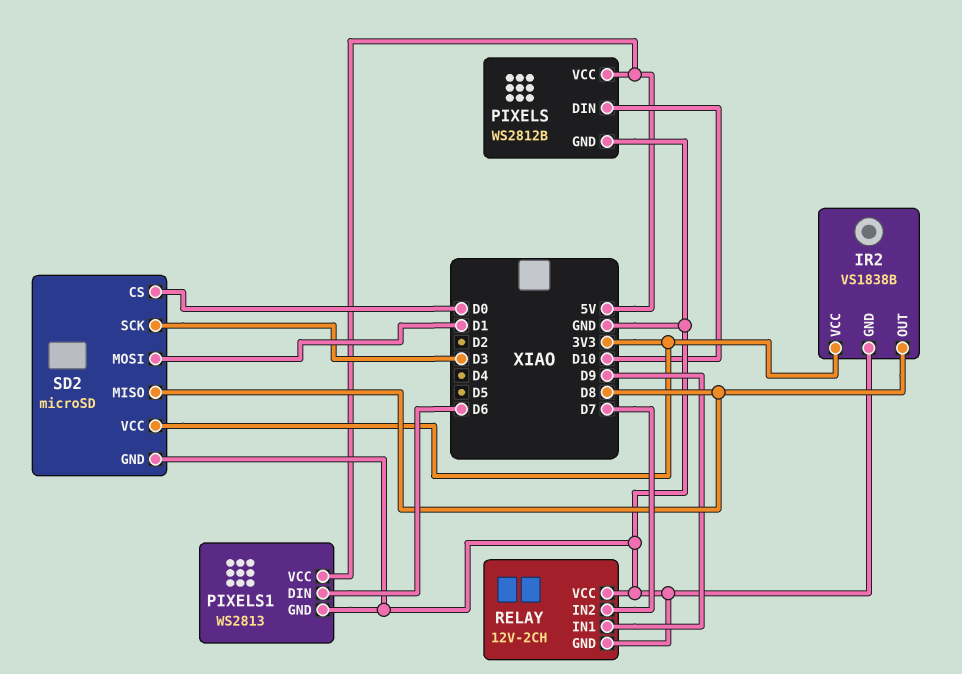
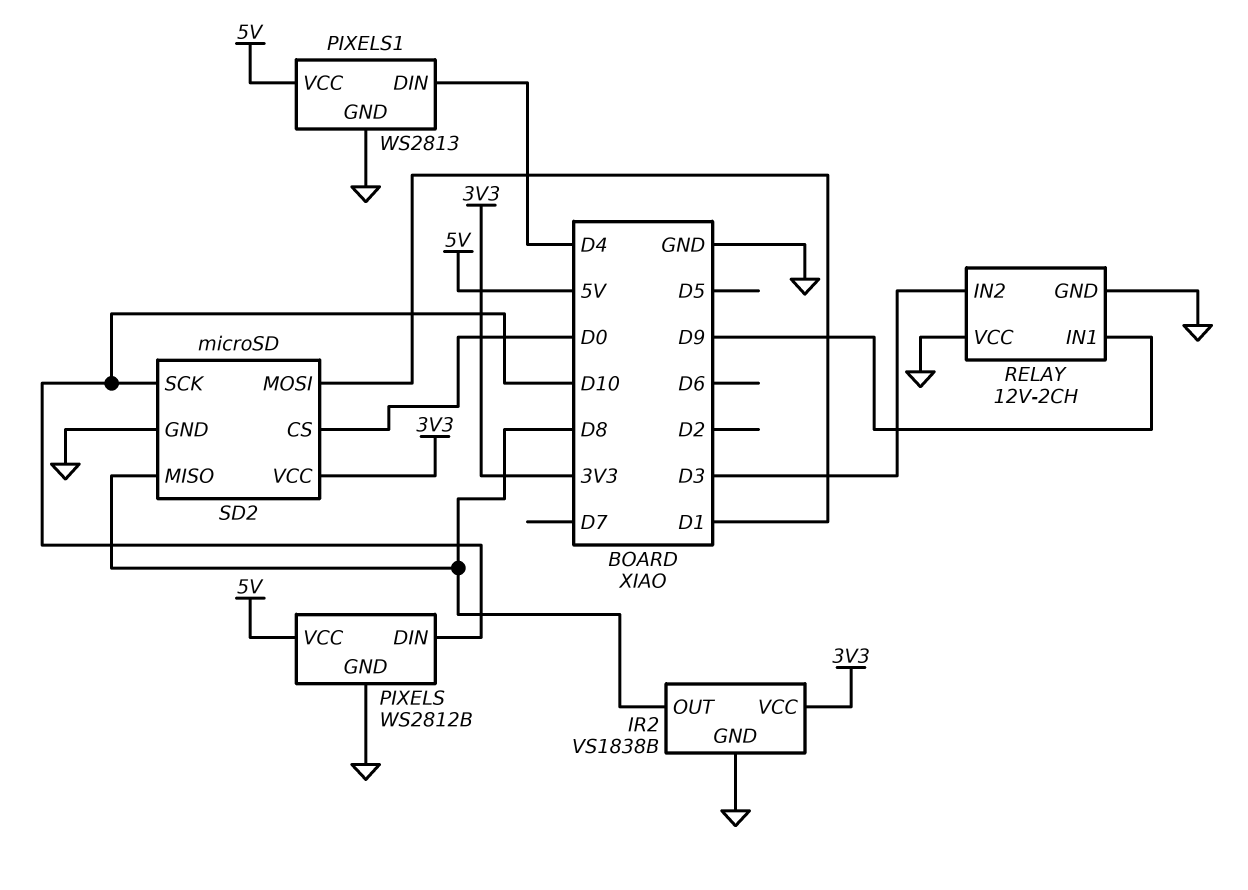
PIXELS1 pin DIN: D6 -> D4
RELAY pin IN2: D7 -> D3
SD2 pin SCK: D3 -> D10

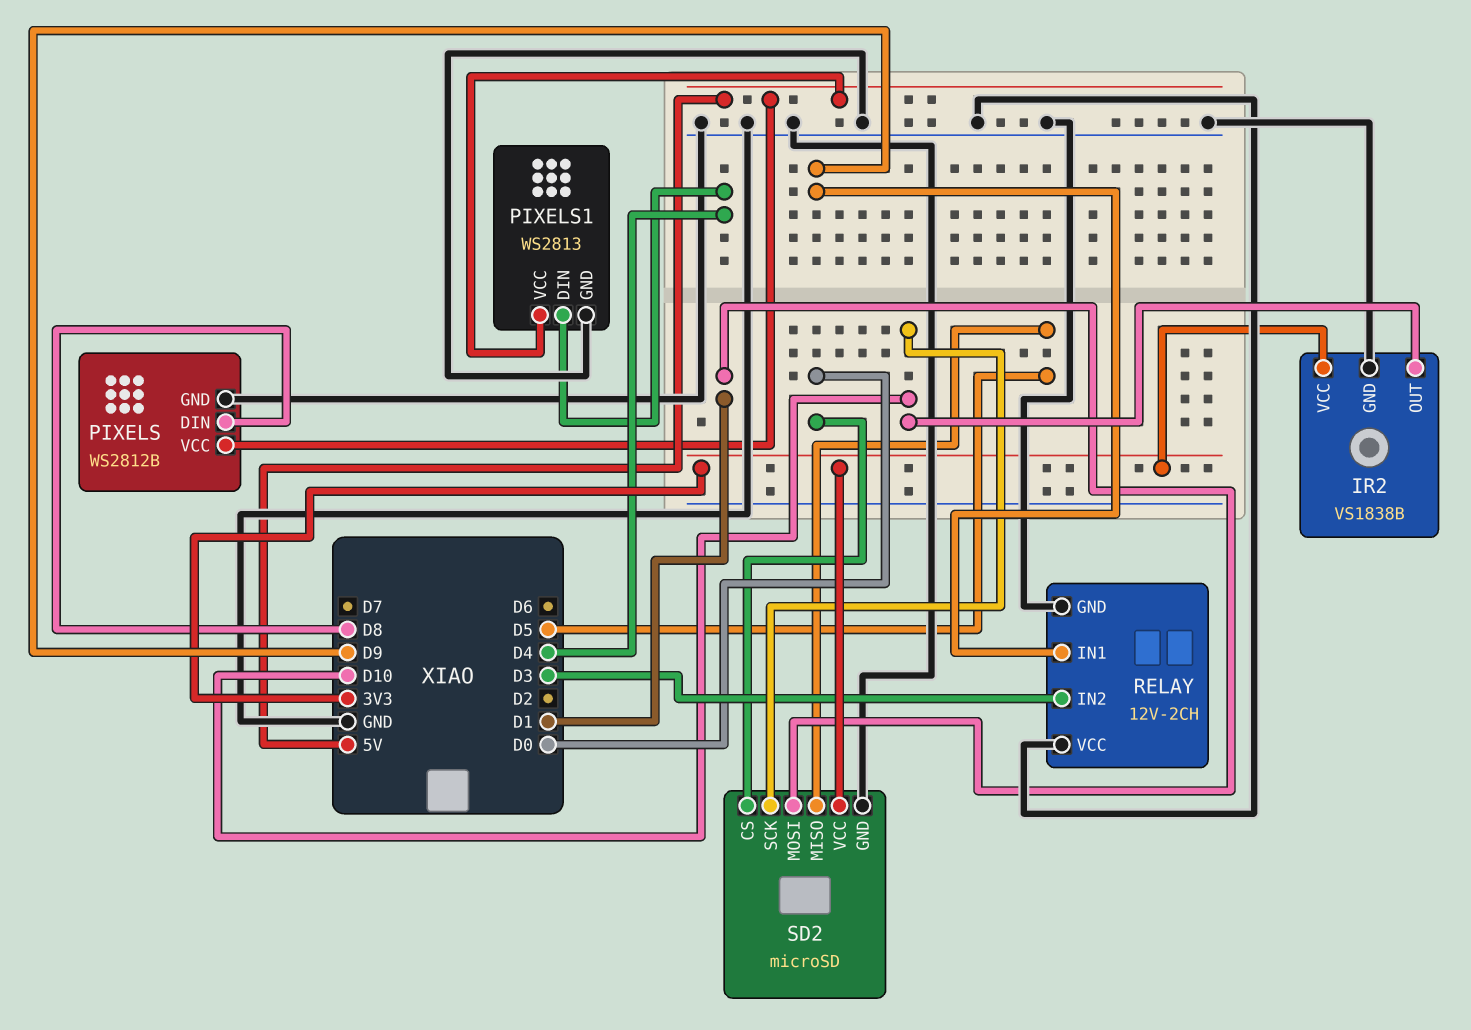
IR2 pin OUT: D8 -> D10
PIXELS pin DIN: D10 -> D8
SD2 pin MISO: D8 -> D5

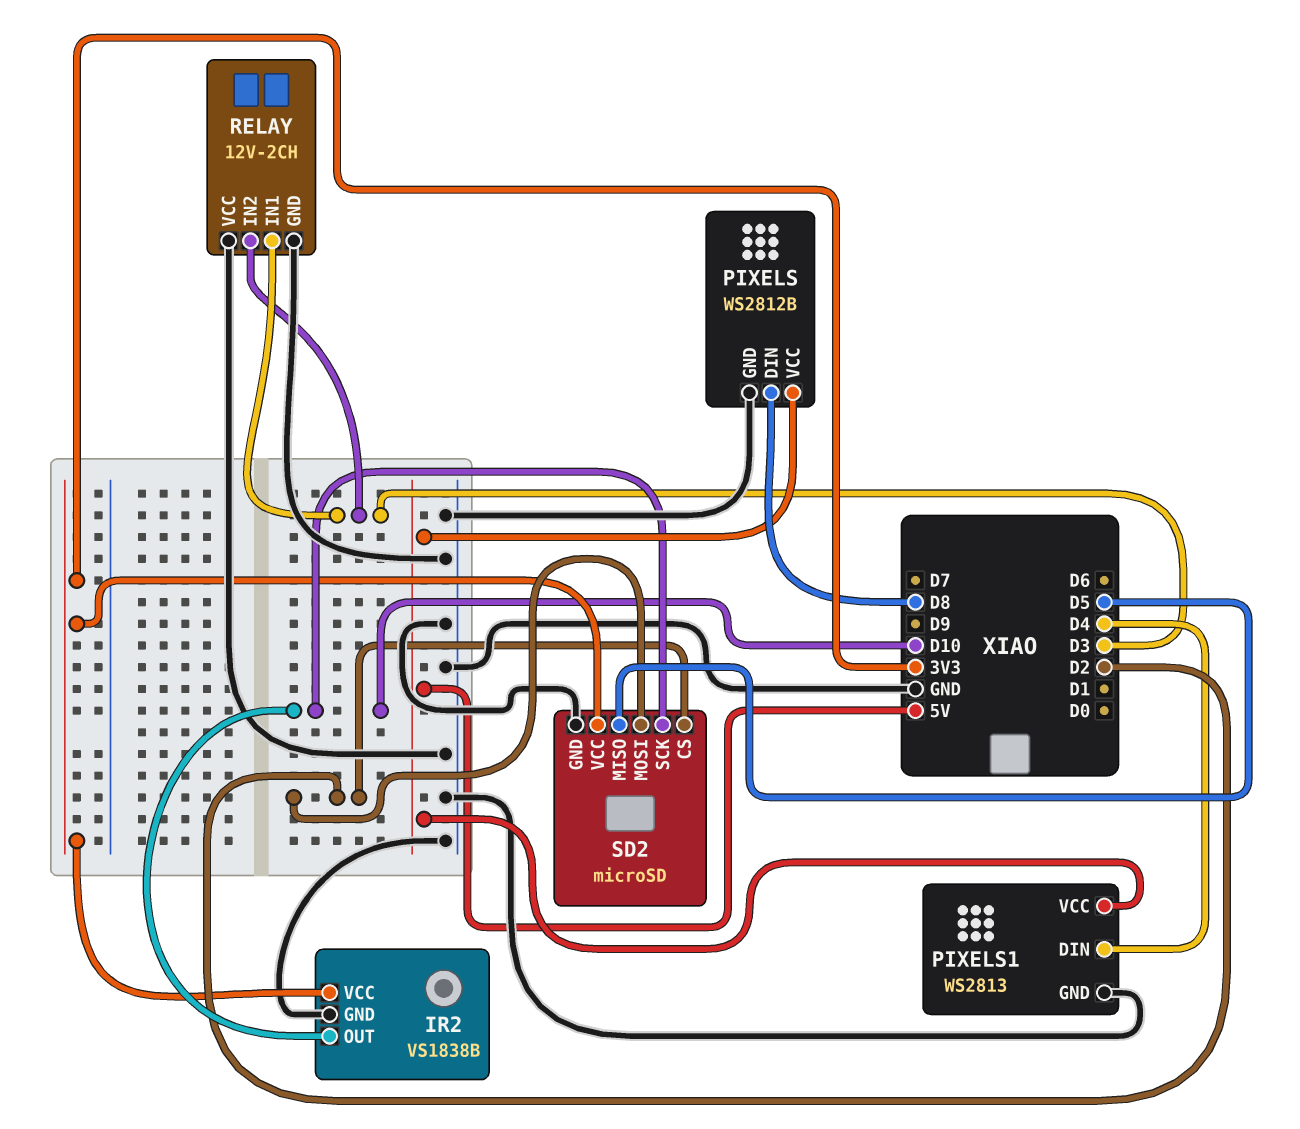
RELAY pin IN1: D9 -> D3
SD2 pin CS: D0 -> D2
SD2 pin MOSI: D1 -> D2

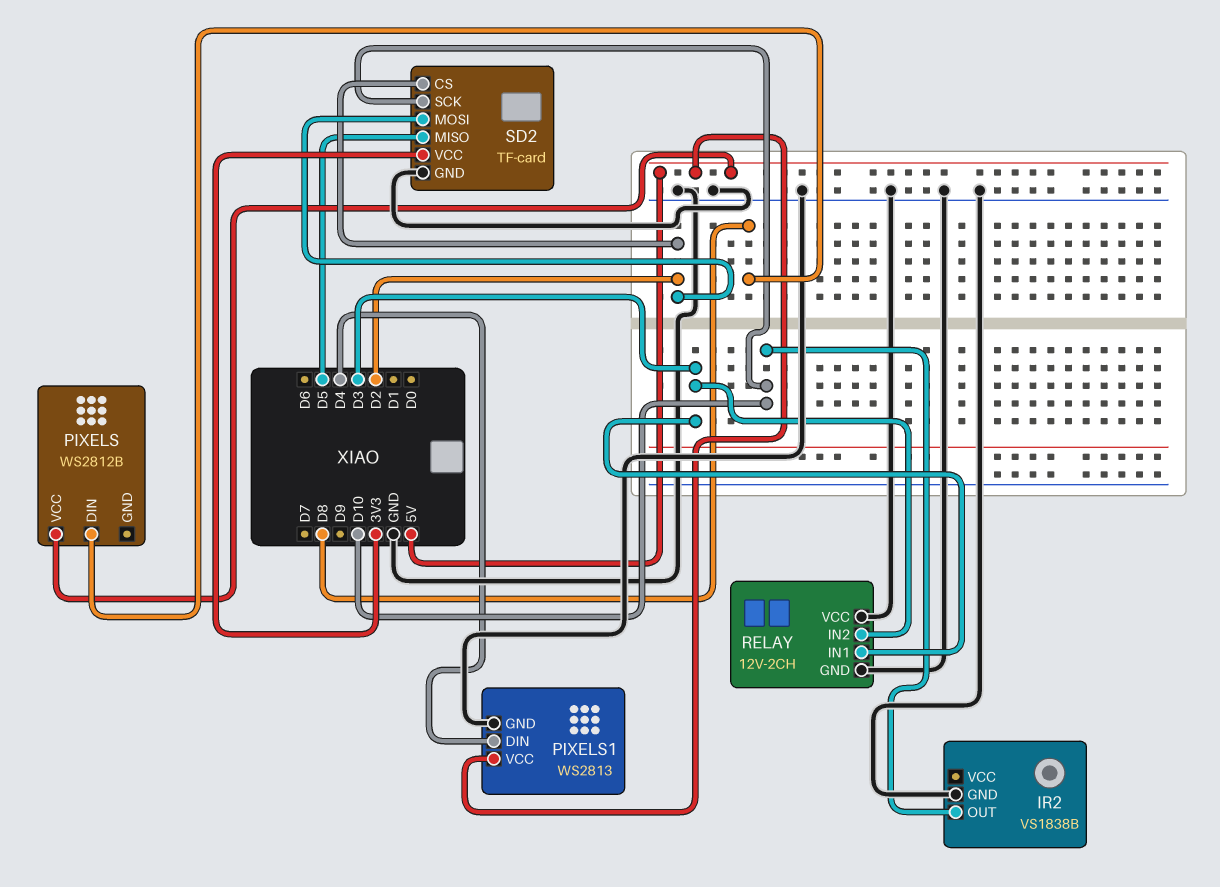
IR2 pin VCC: 3V3 -> none
PIXELS pin GND: GND -> none
SD2: microSD -> TF-card

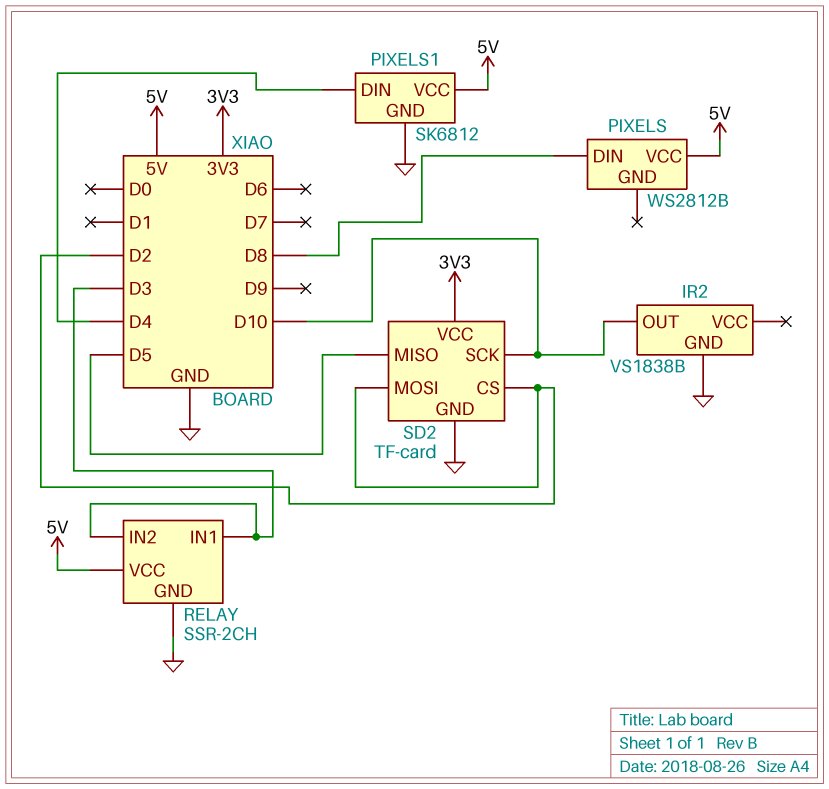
PIXELS1: WS2813 -> SK6812
RELAY: 12V-2CH -> SSR-2CH
RELAY pin VCC: GND -> 5V

